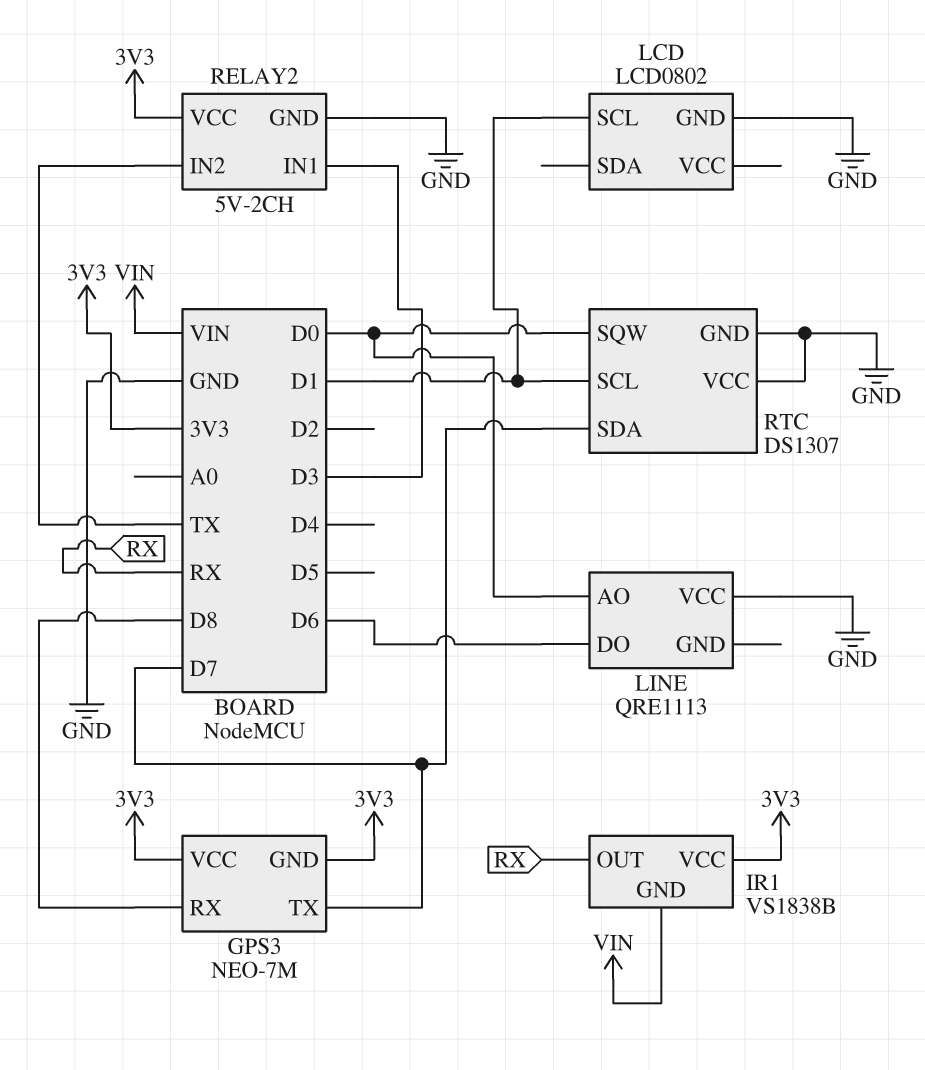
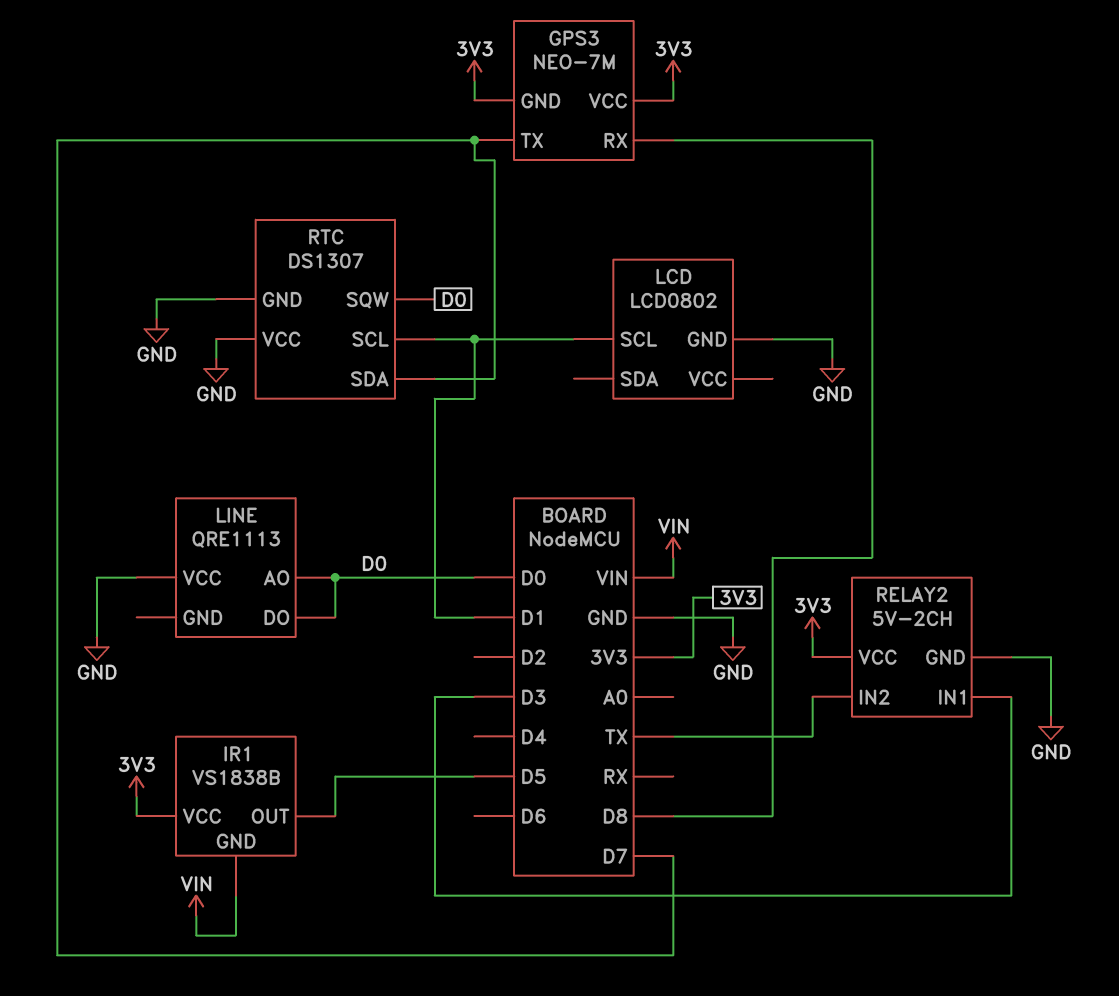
IR1 pin OUT: RX -> D5
LINE pin DO: D6 -> D0

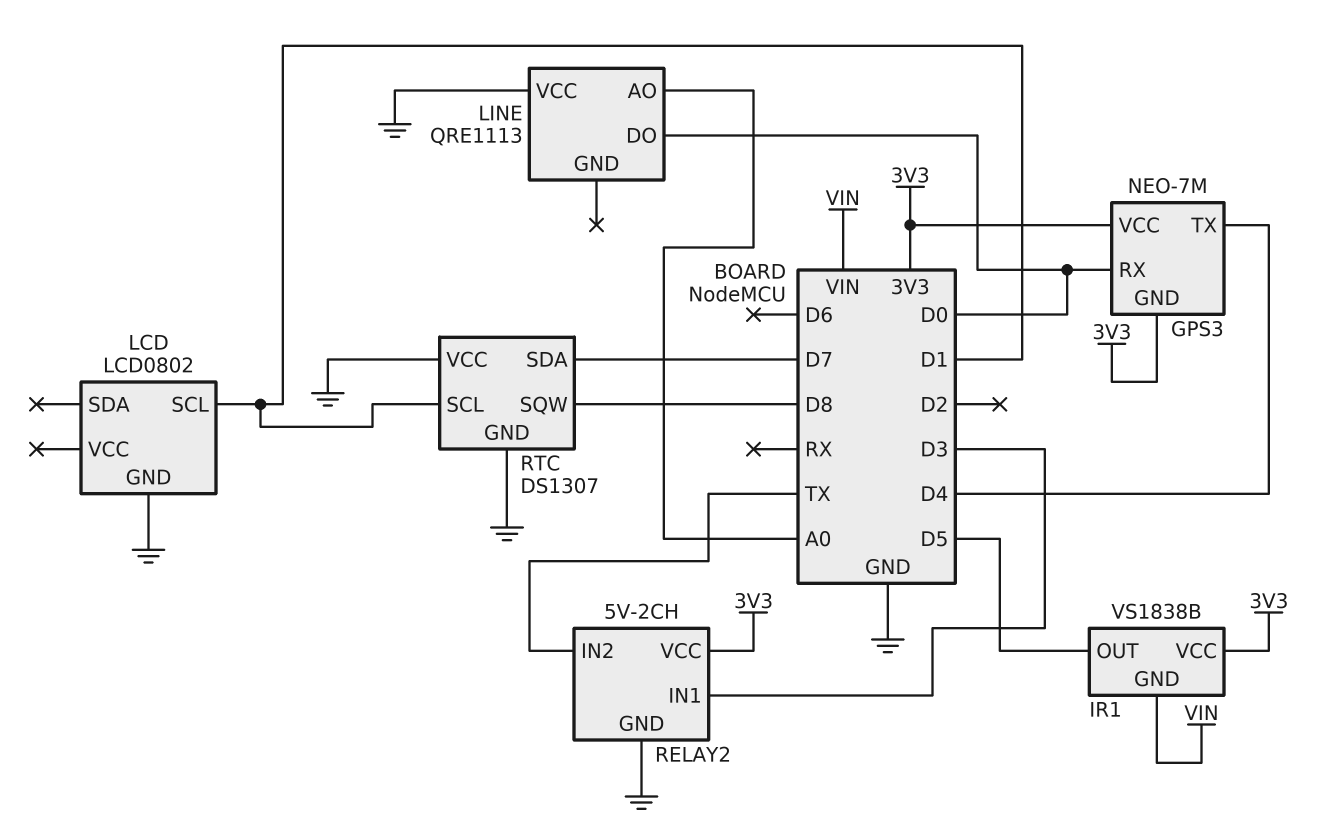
GPS3 pin RX: D8 -> D0
GPS3 pin TX: D7 -> D4
LINE pin AO: D0 -> A0
RTC pin SQW: D0 -> D8

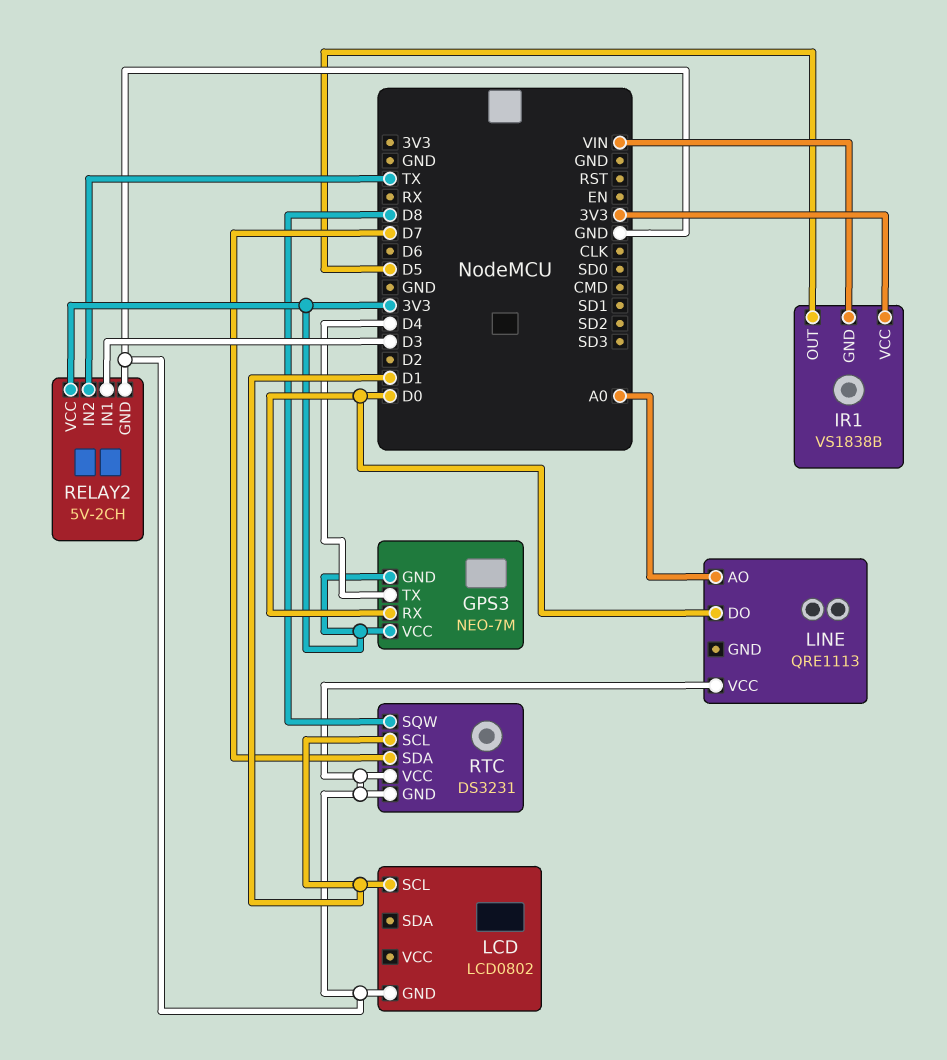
RTC: DS1307 -> DS3231

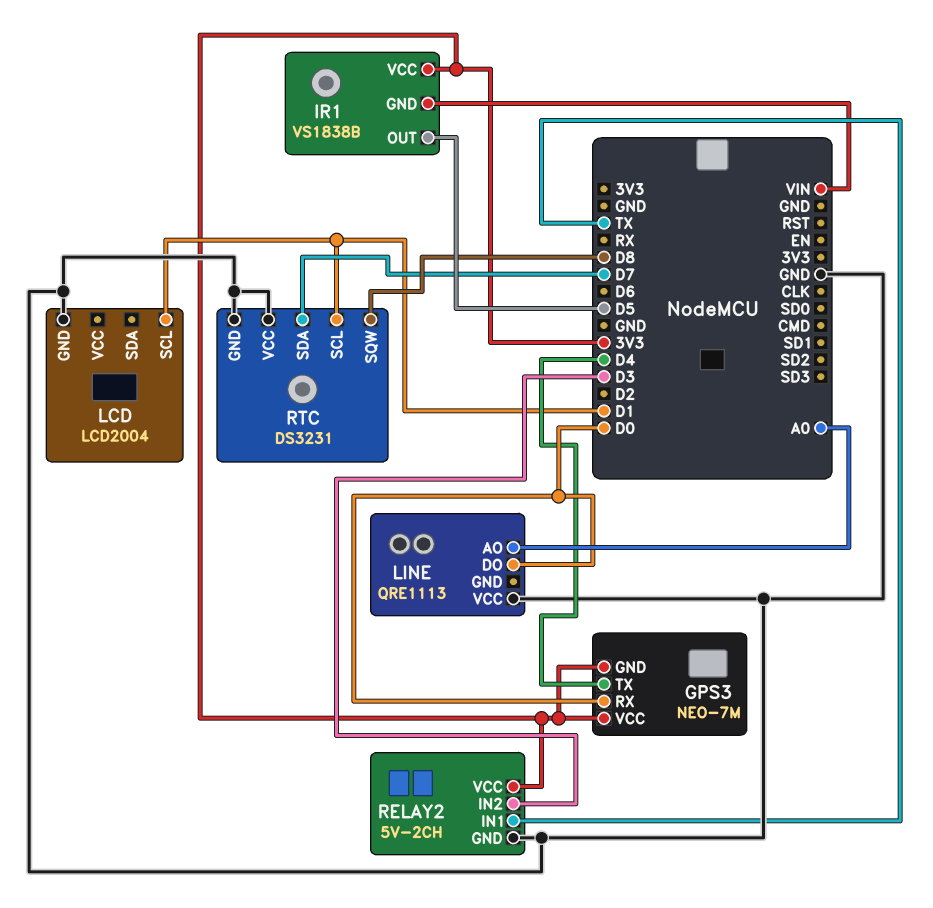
LCD: LCD0802 -> LCD2004
RELAY2 pin IN1: D3 -> TX
RELAY2 pin IN2: TX -> D3

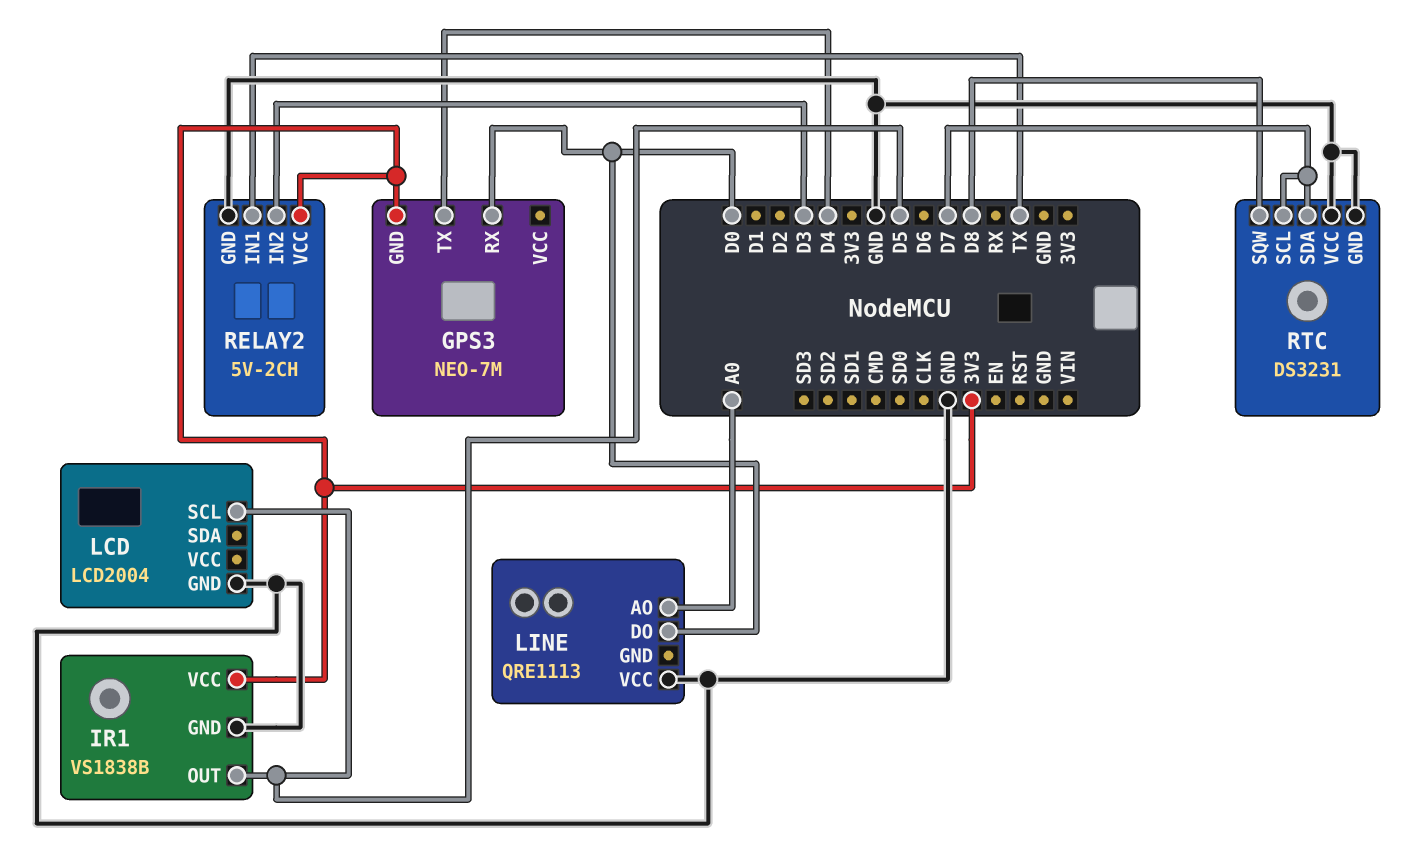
GPS3 pin VCC: 3V3 -> none
IR1 pin GND: VIN -> GND
LCD pin SCL: D1 -> D5
RTC pin SCL: D1 -> D7

